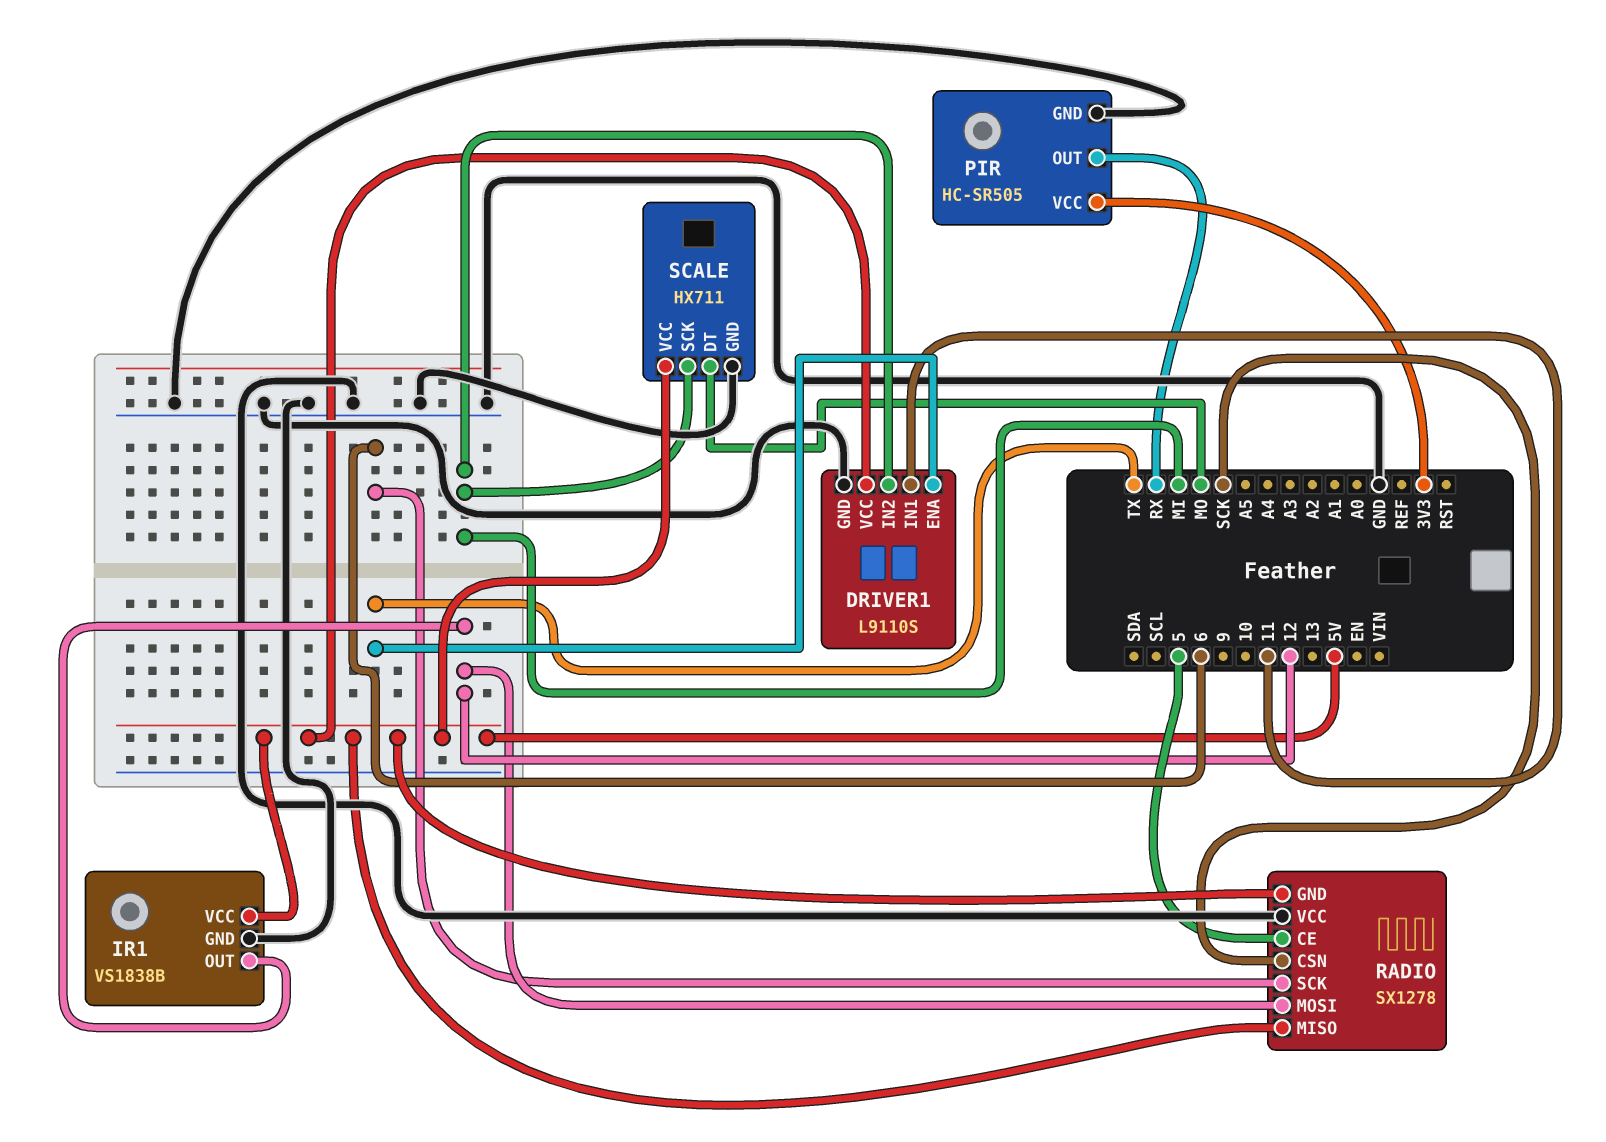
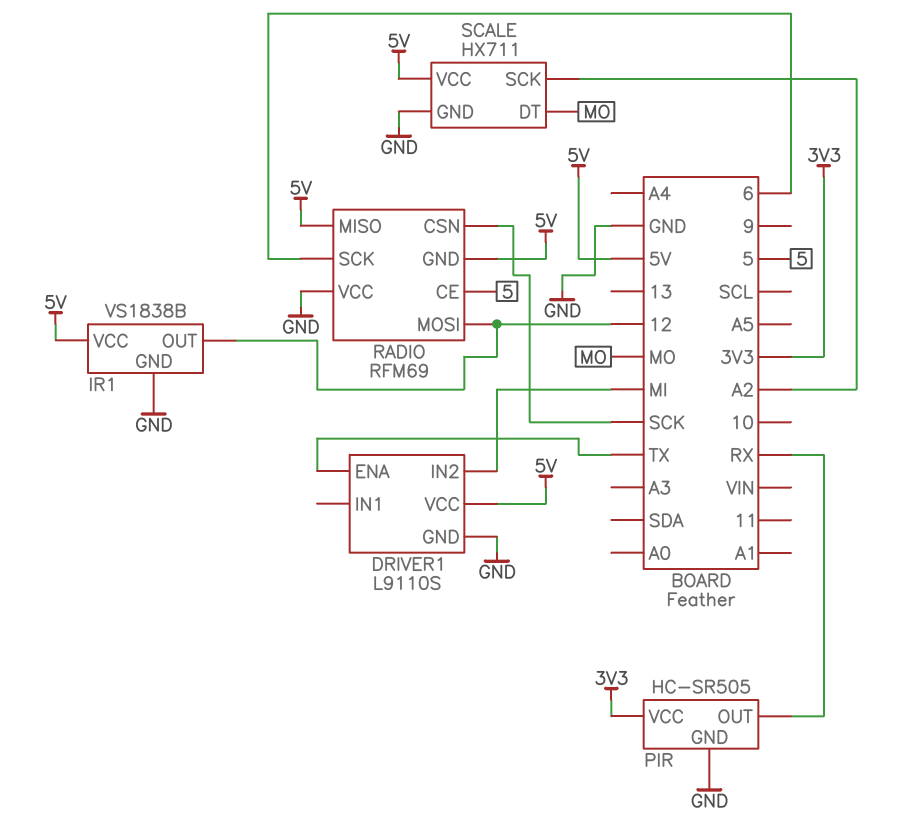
DRIVER1 pin IN1: 11 -> none
RADIO: SX1278 -> RFM69
SCALE pin SCK: MI -> A2

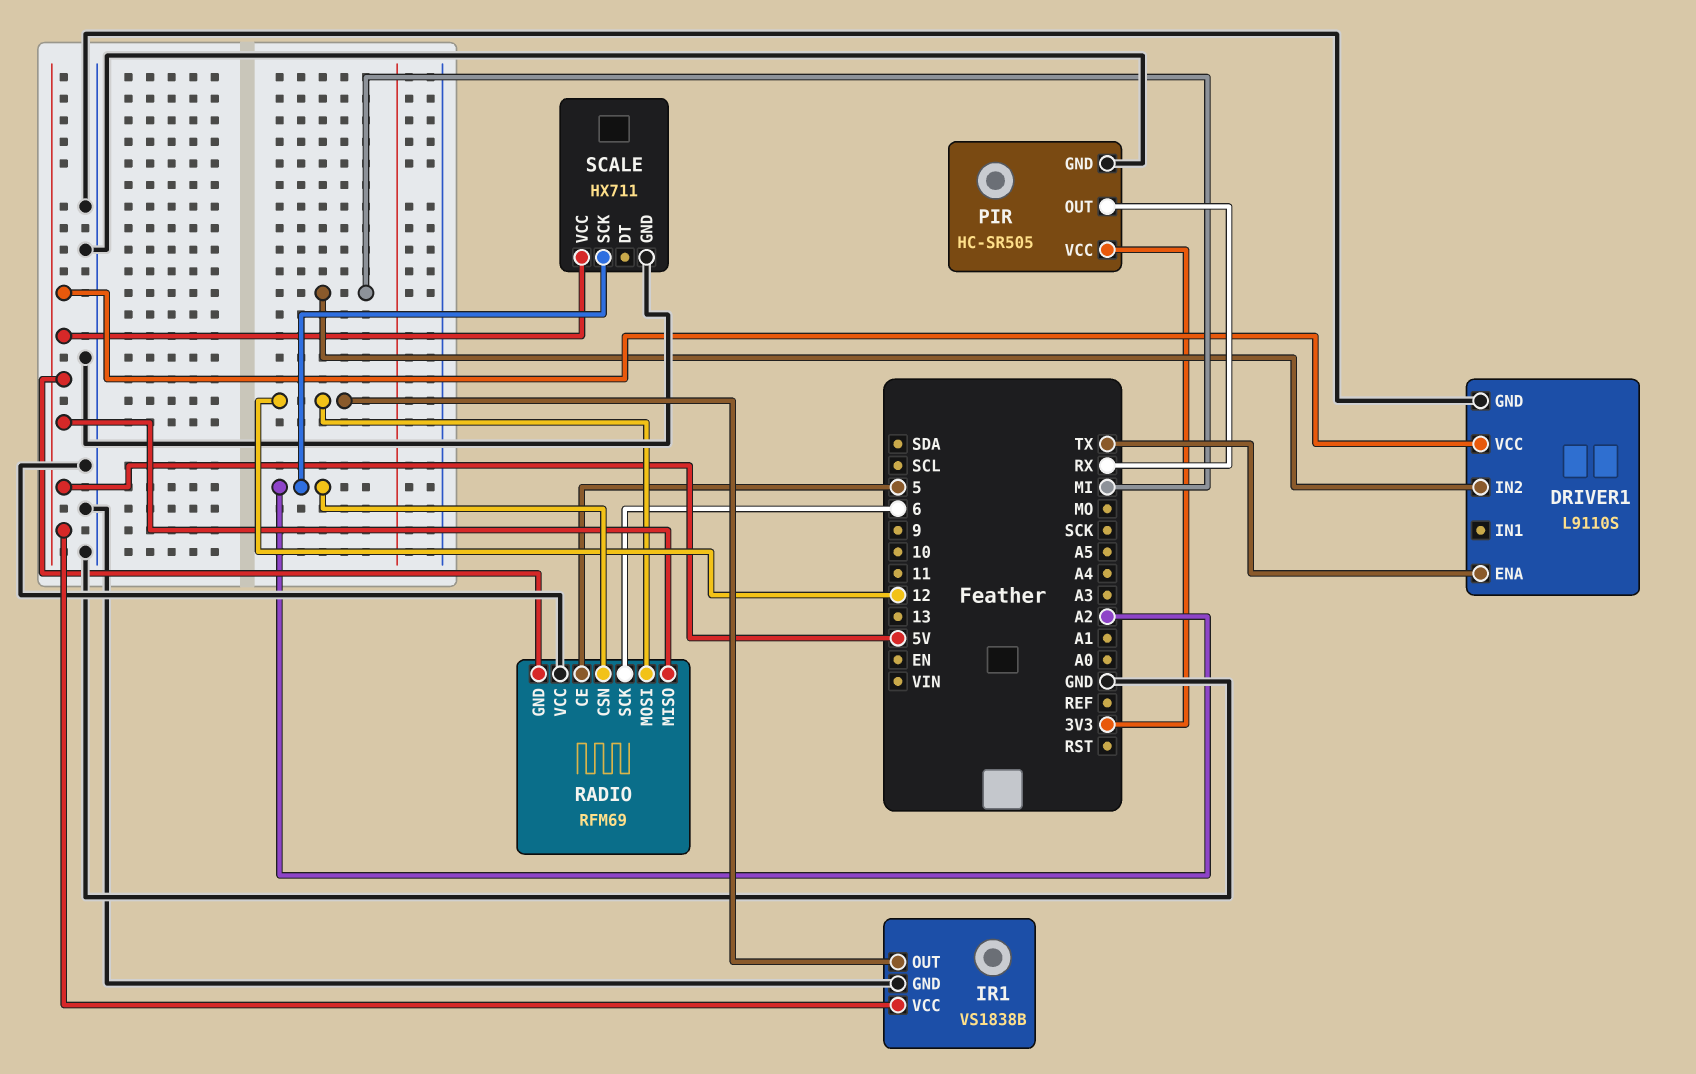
RADIO pin CSN: SCK -> A2
SCALE pin DT: MO -> none

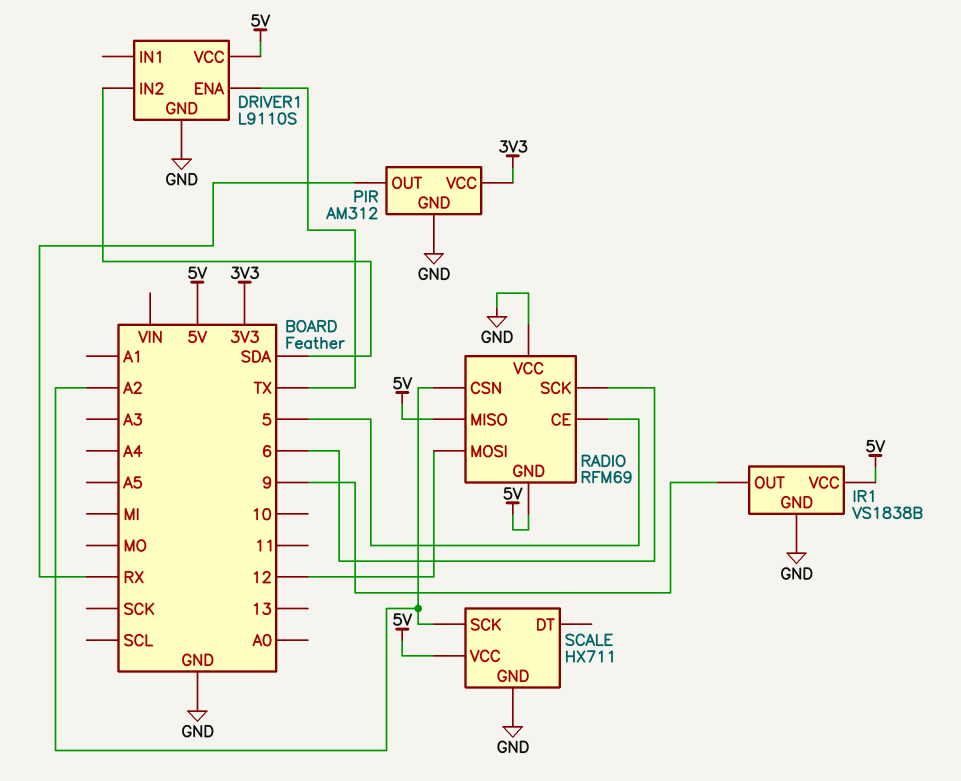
DRIVER1 pin IN2: MI -> SDA
IR1 pin OUT: 12 -> 9
PIR: HC-SR505 -> AM312

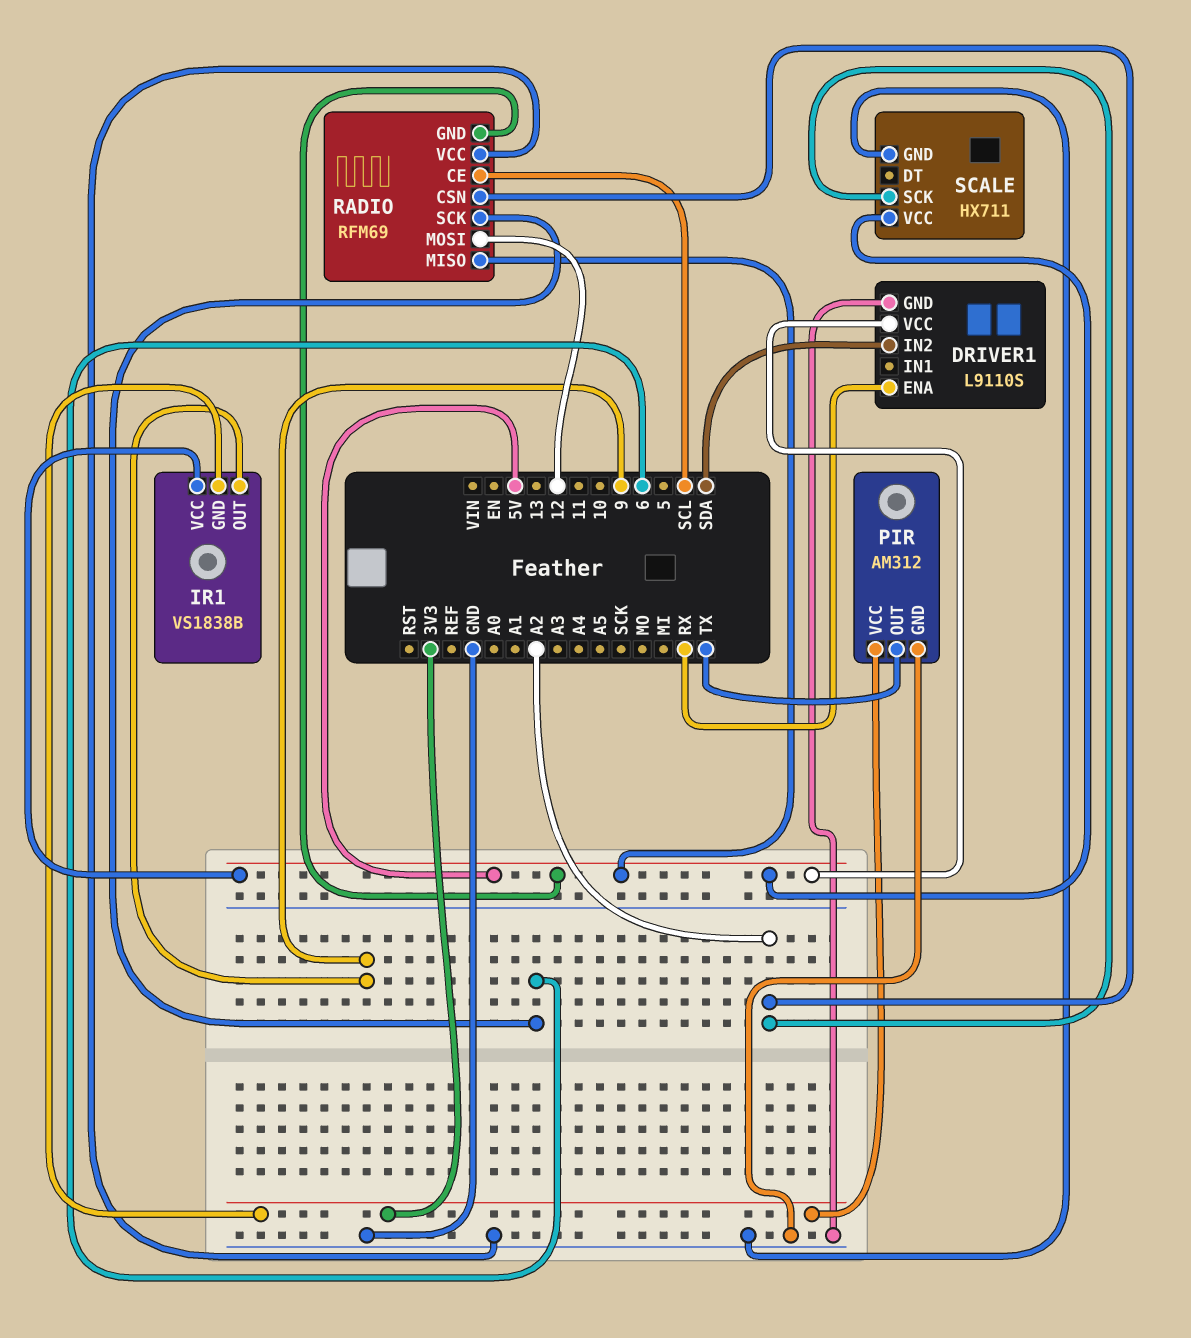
DRIVER1 pin ENA: TX -> RX
IR1 pin GND: GND -> 3V3
PIR pin OUT: RX -> TX
RADIO pin CE: 5 -> SCL

